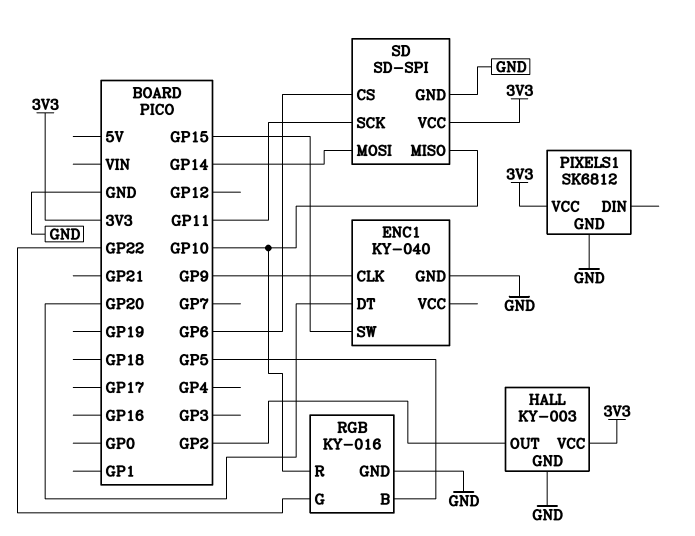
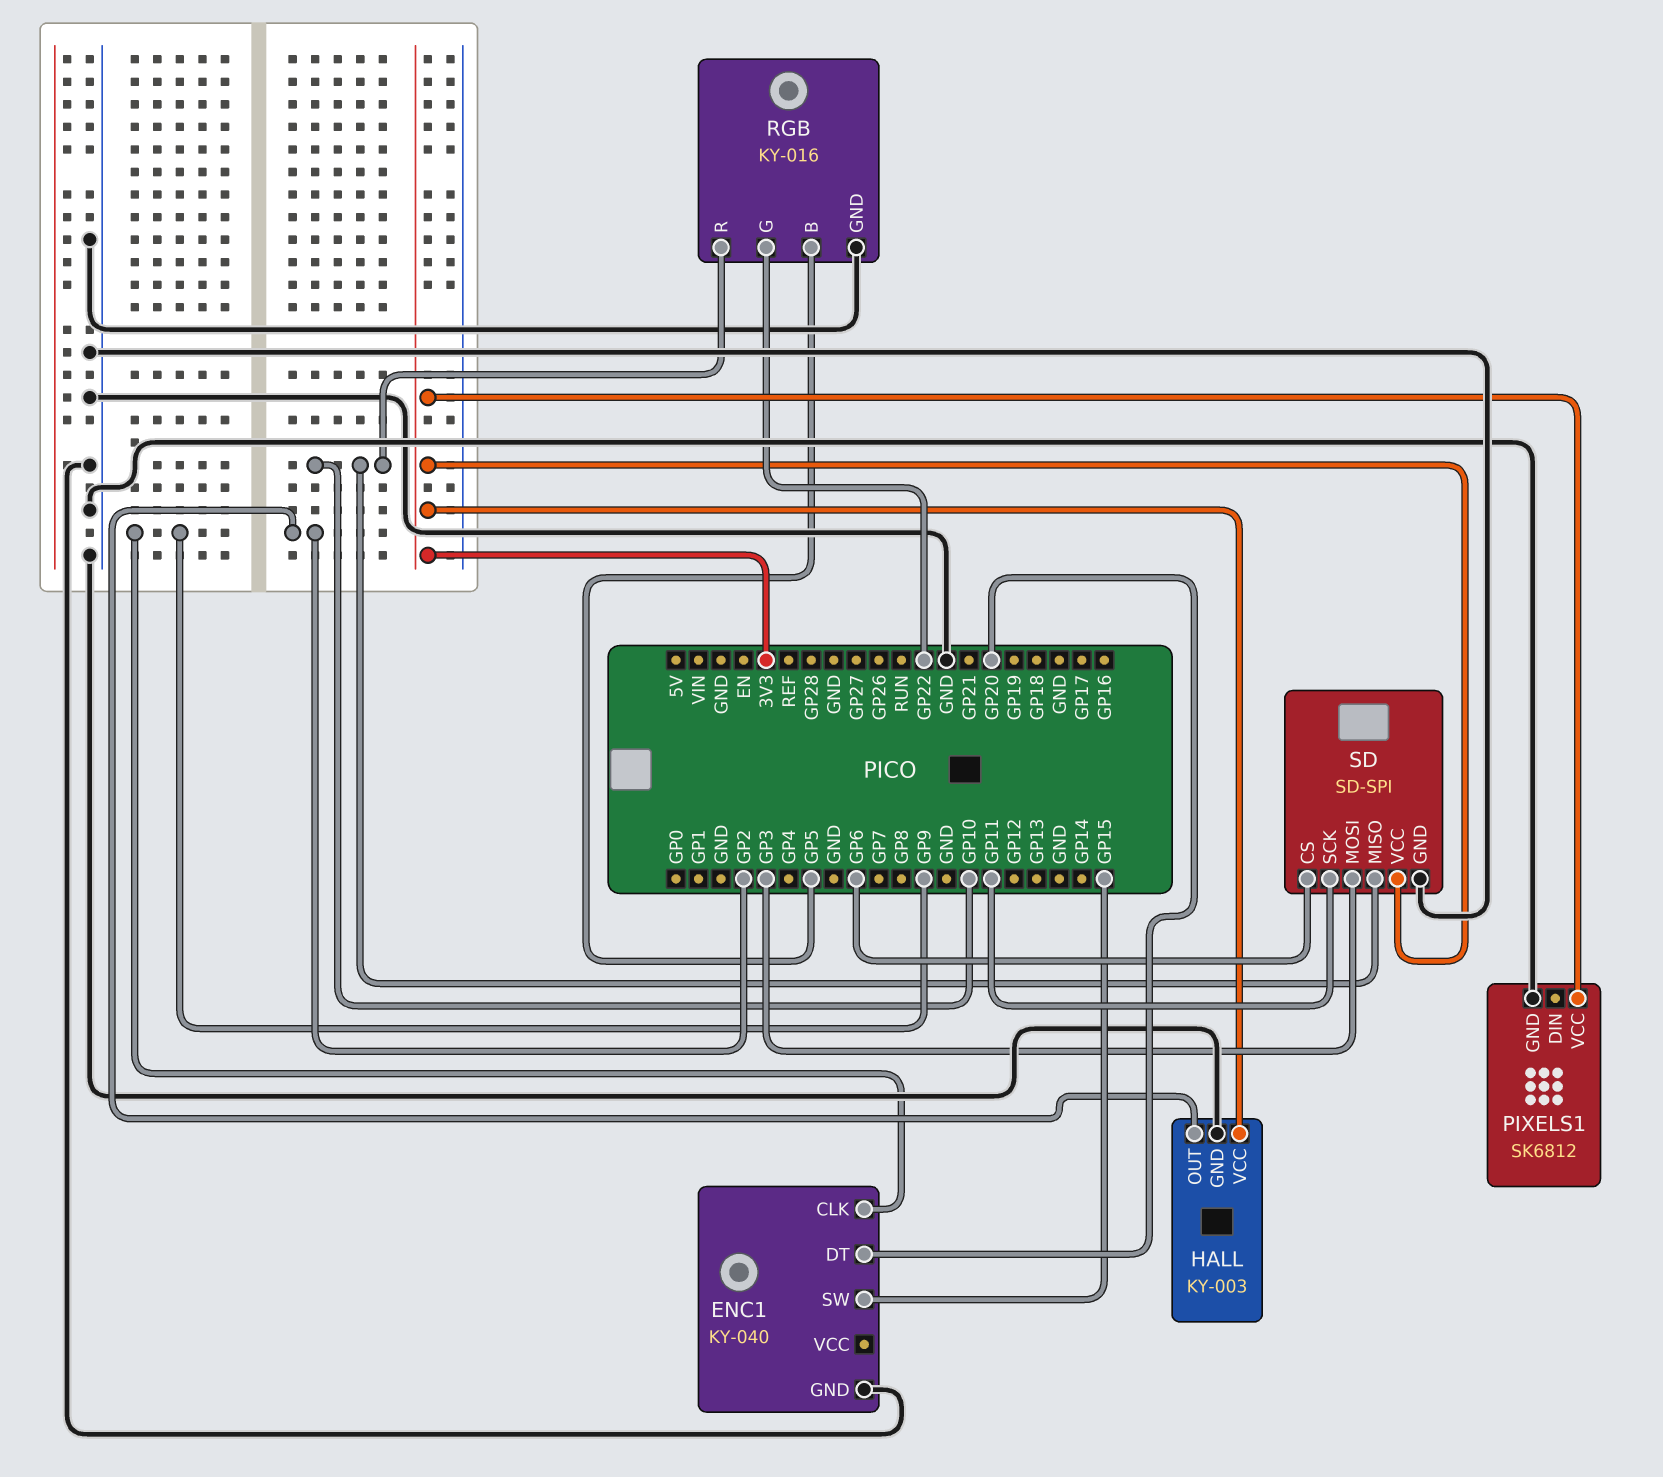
SD pin MOSI: GP14 -> GP3

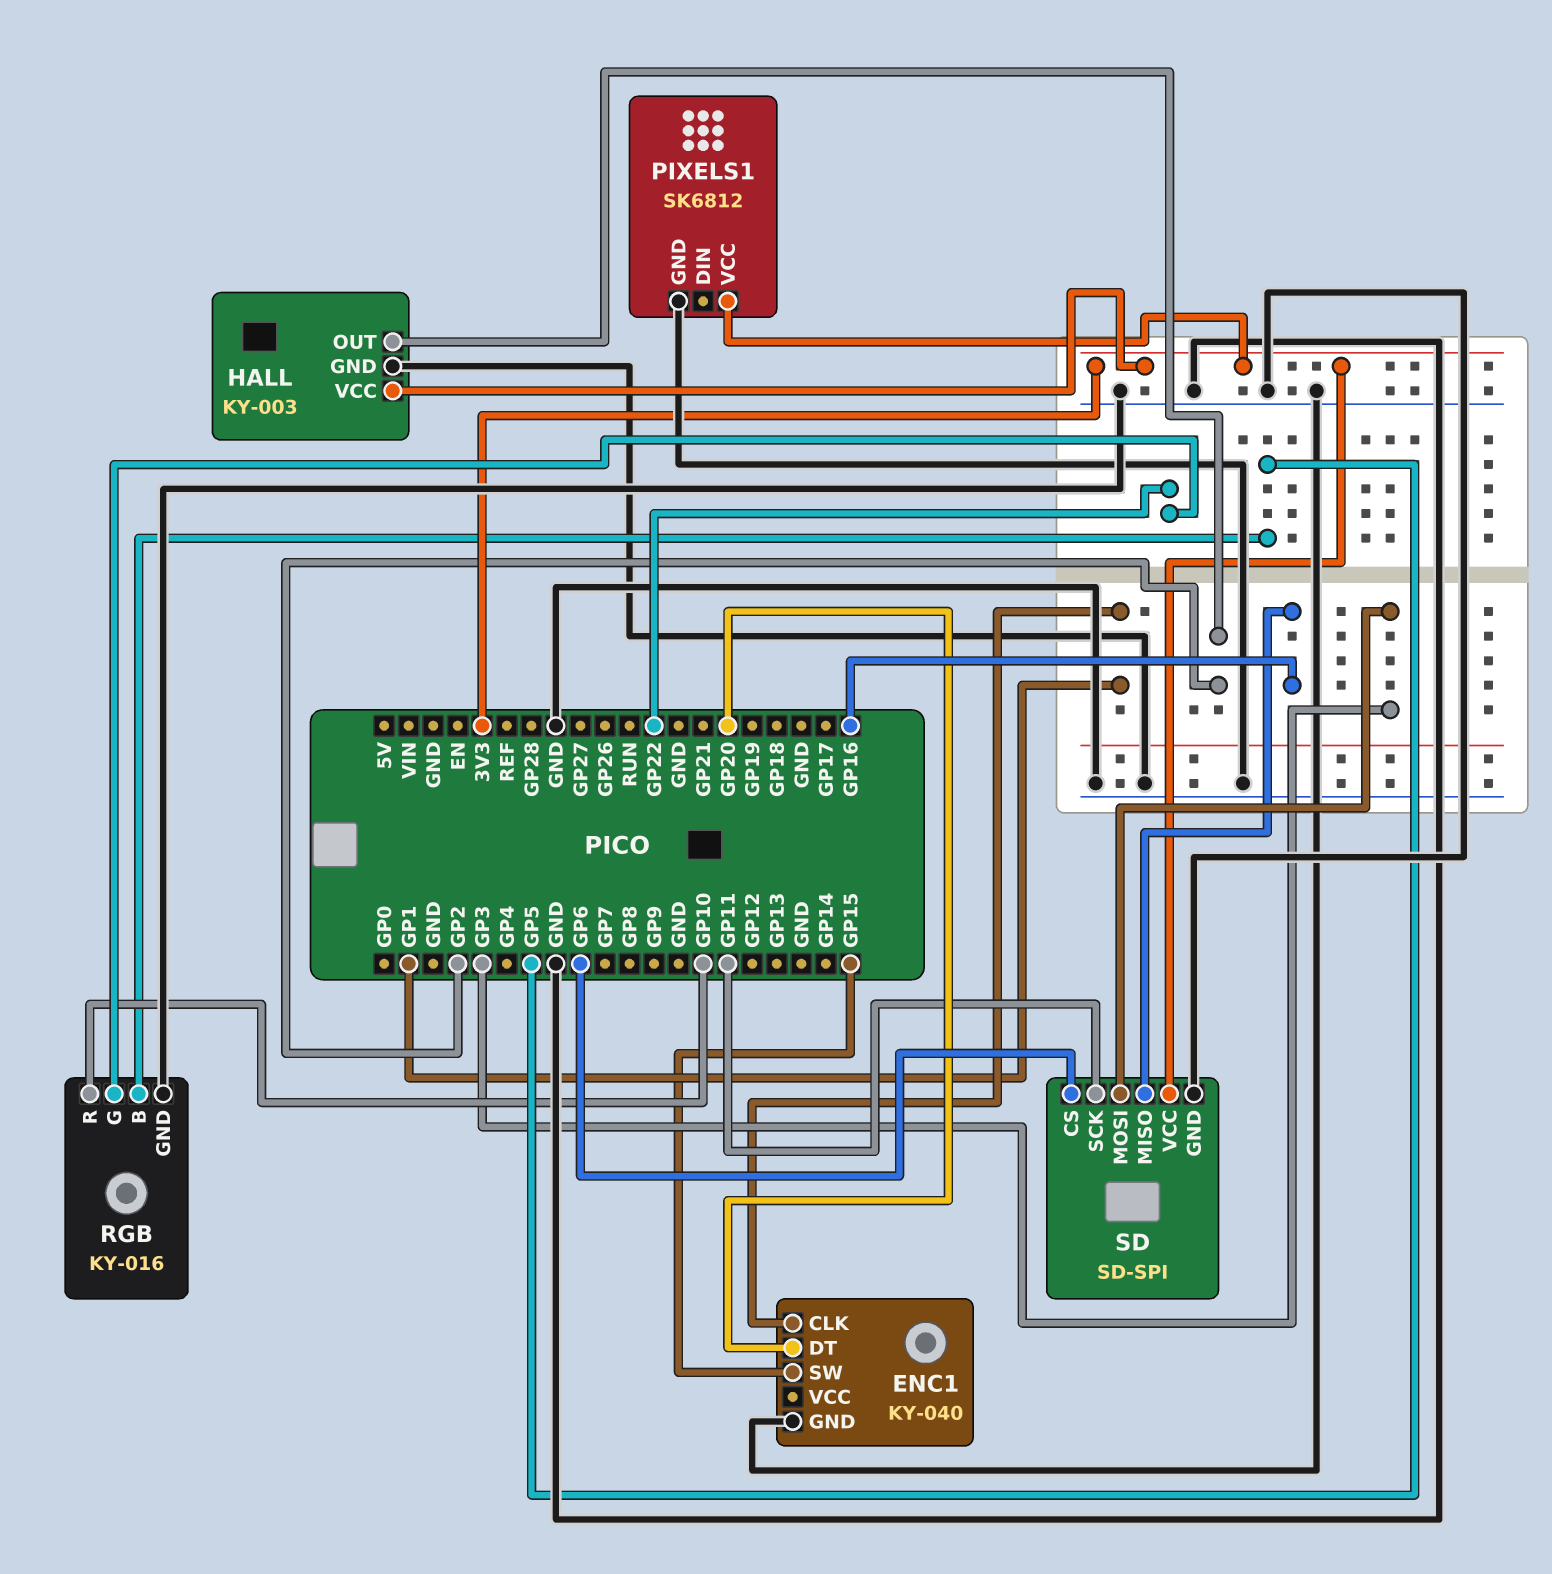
ENC1 pin CLK: GP9 -> GP1
SD pin MISO: GP10 -> GP16

